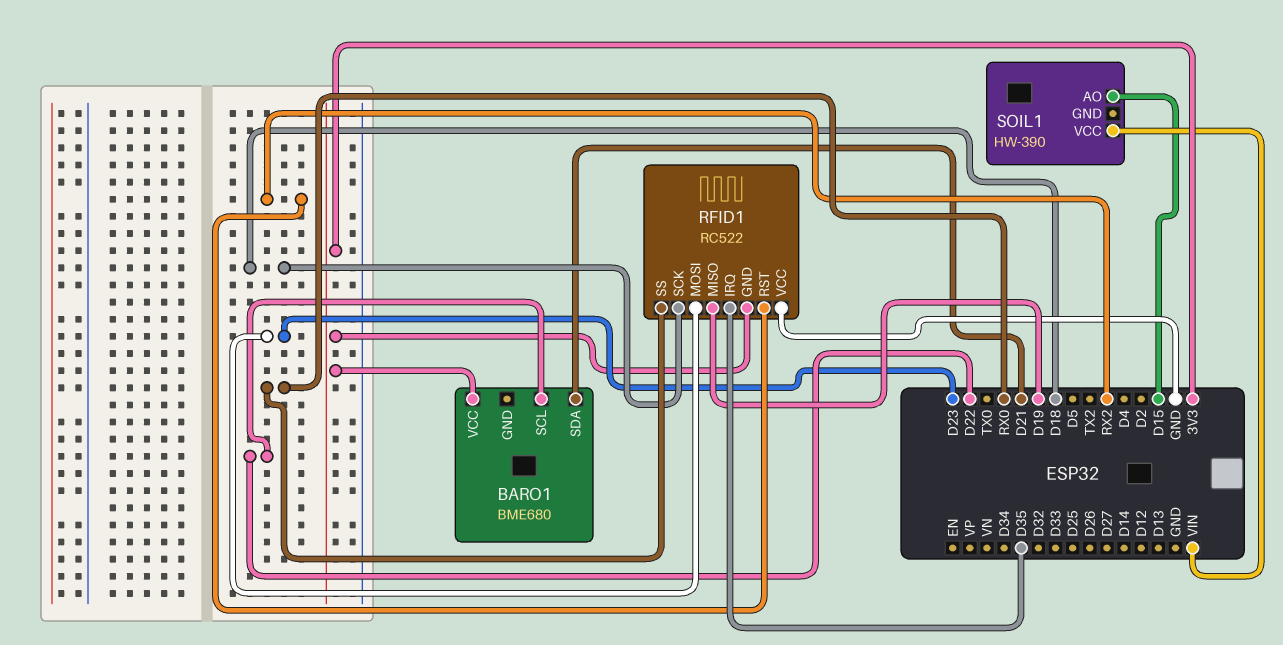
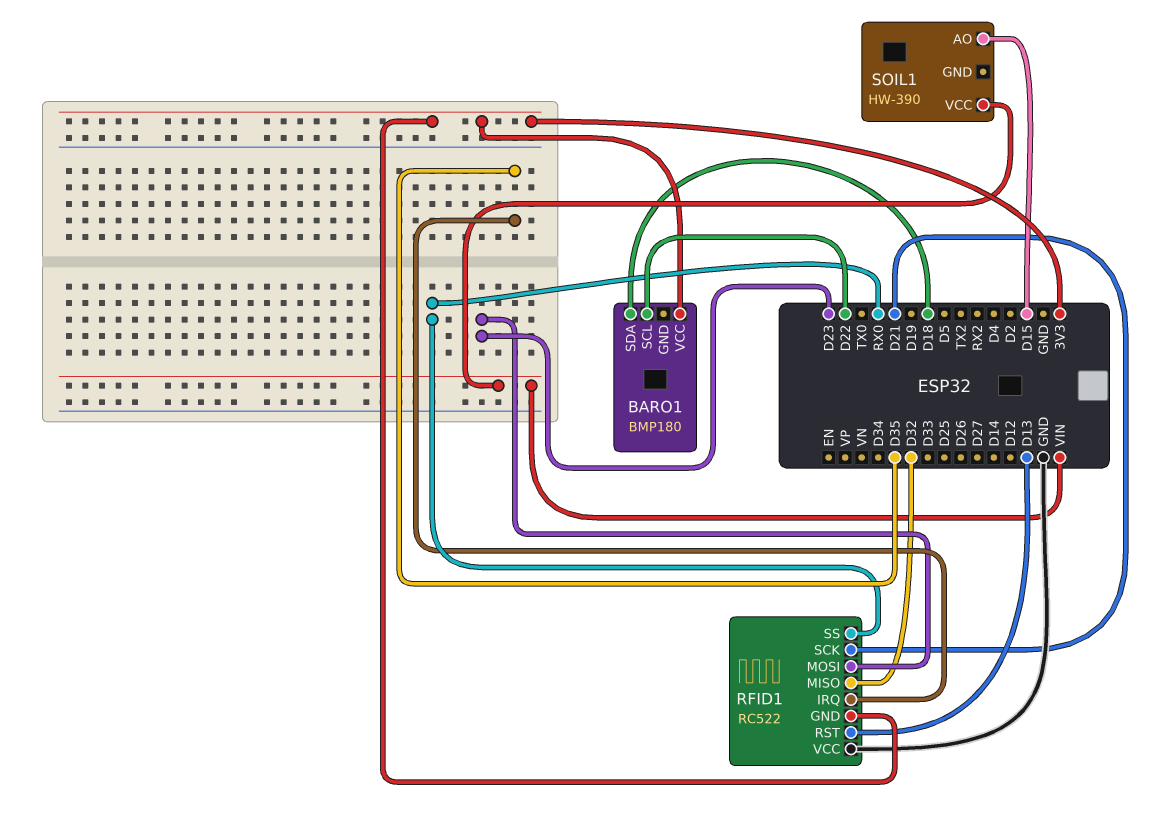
BARO1: BME680 -> BMP180
BARO1 pin SDA: D21 -> D18
RFID1 pin MISO: D19 -> D32
RFID1 pin RST: RX2 -> D13
RFID1 pin SCK: D18 -> D21

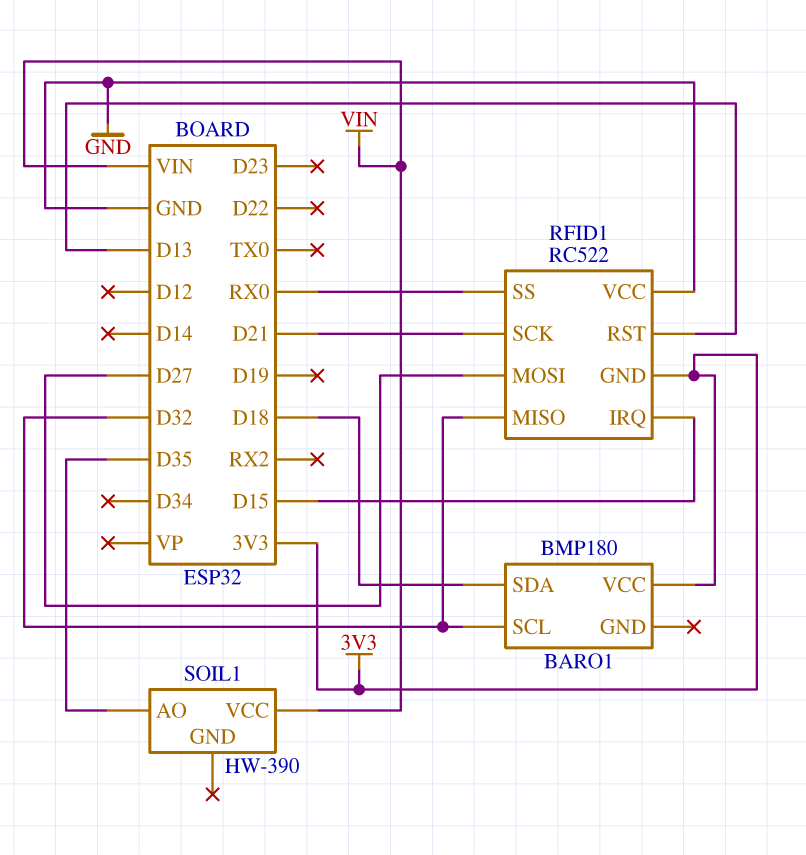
BARO1 pin SCL: D22 -> D32
RFID1 pin IRQ: D35 -> D15
RFID1 pin MOSI: D23 -> D27
SOIL1 pin AO: D15 -> D35

